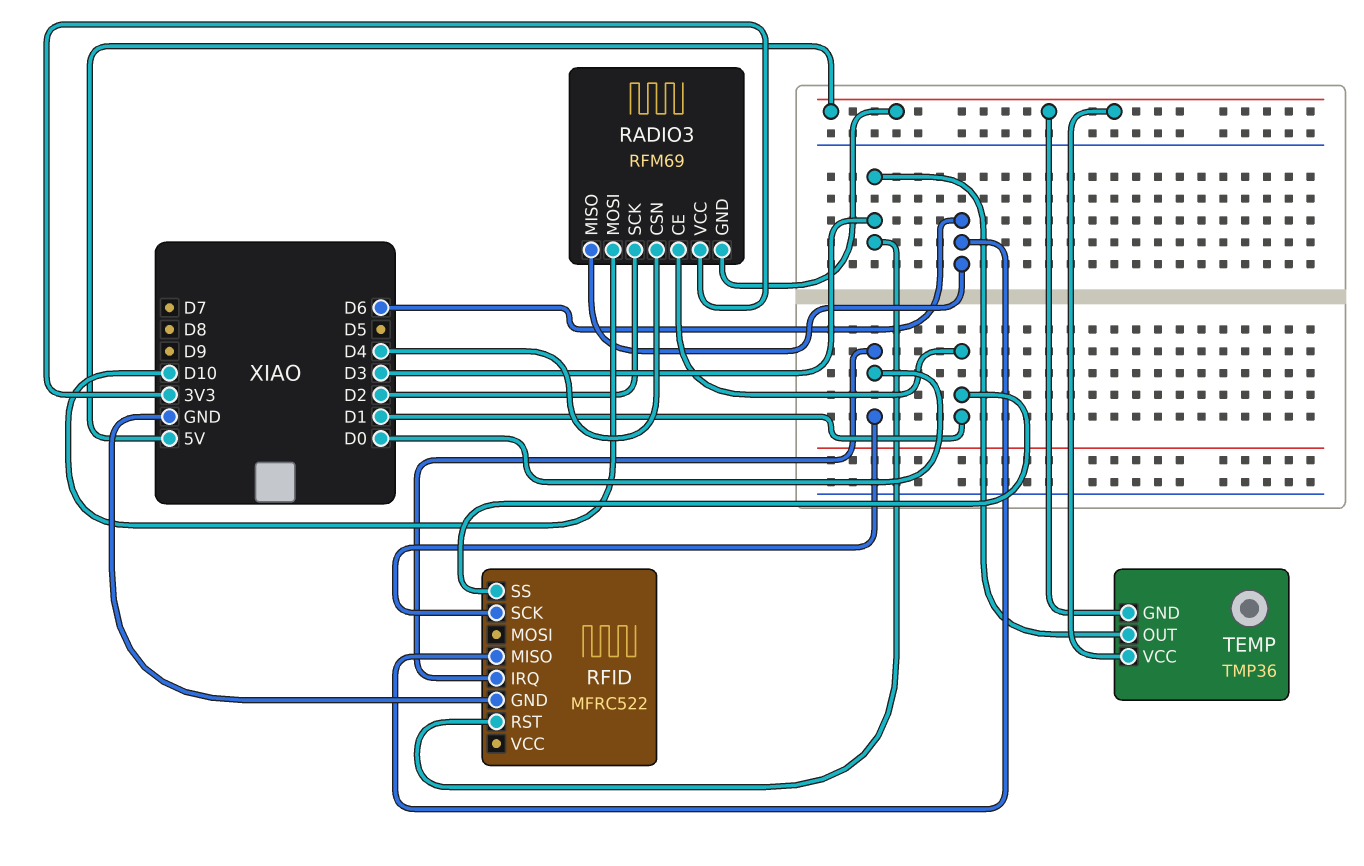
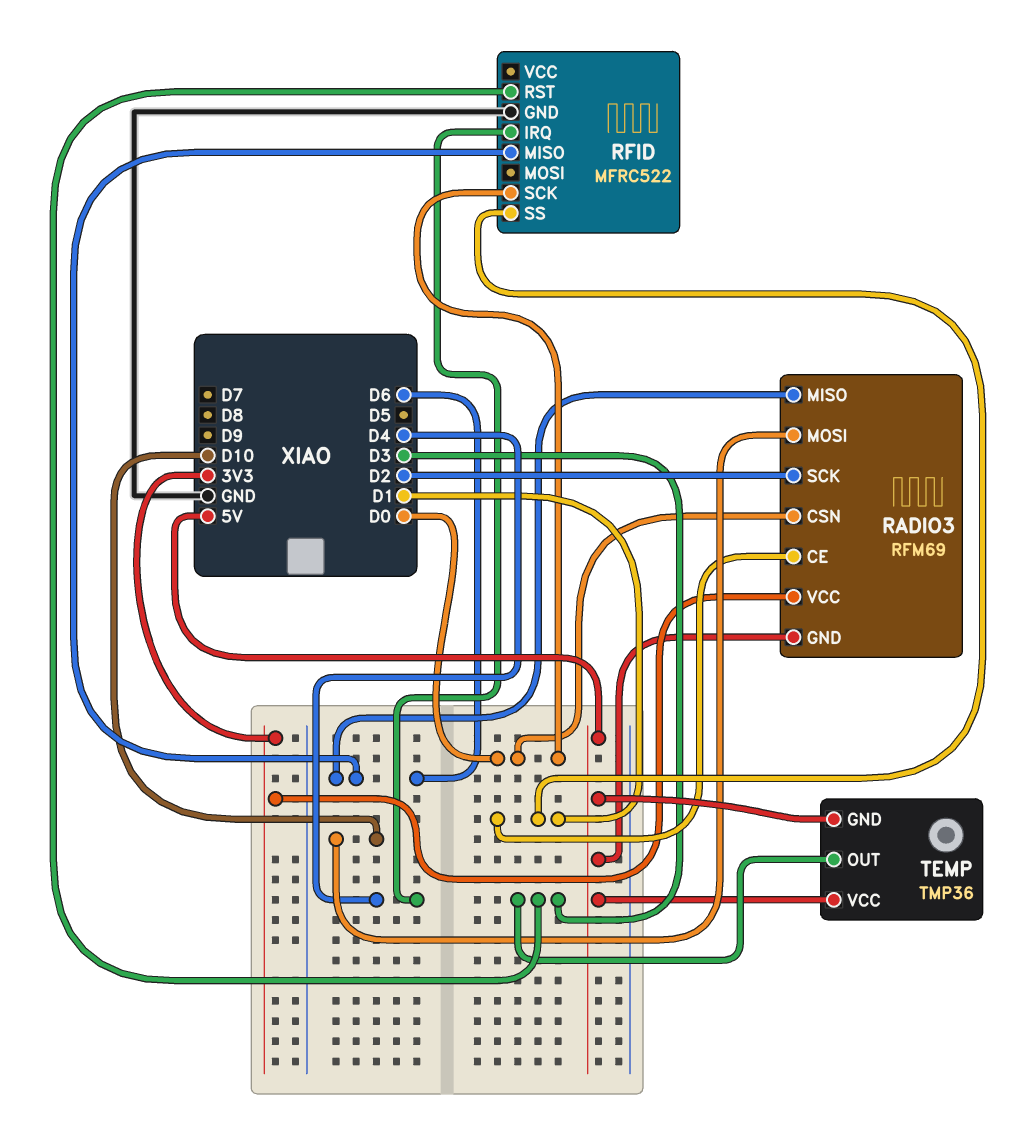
RADIO3 pin CSN: D4 -> D0
RFID pin IRQ: D0 -> D4

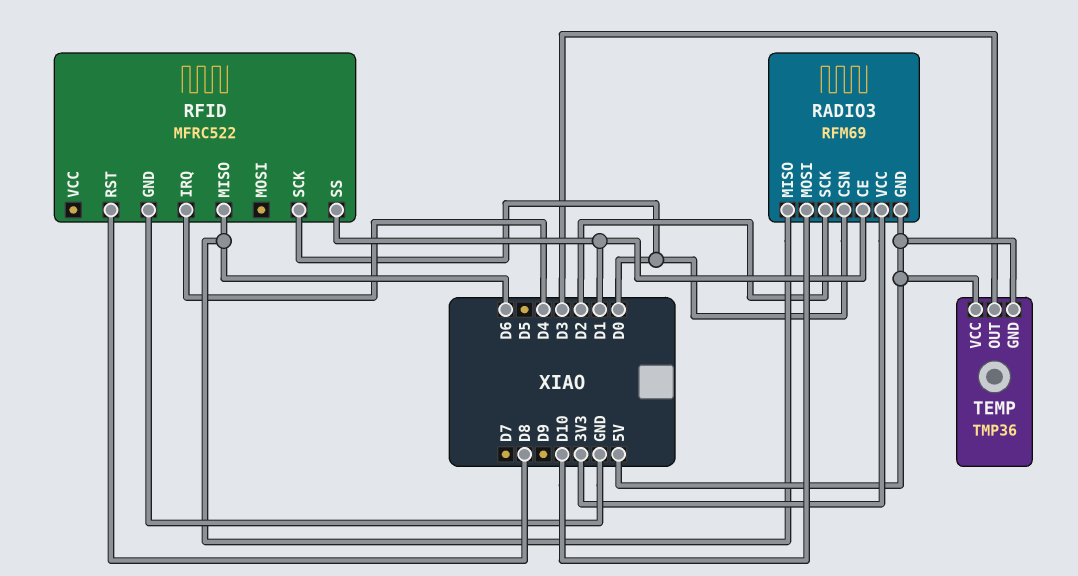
RFID pin RST: D3 -> D8

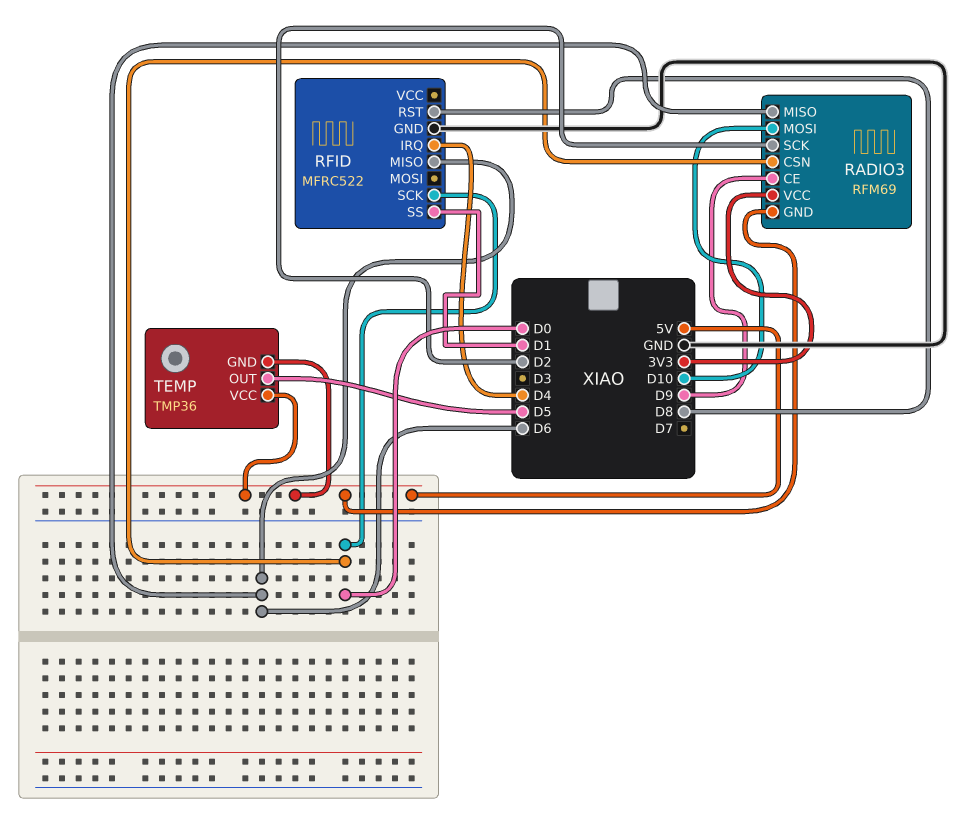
RADIO3 pin CE: D1 -> D9
TEMP pin OUT: D3 -> D5

